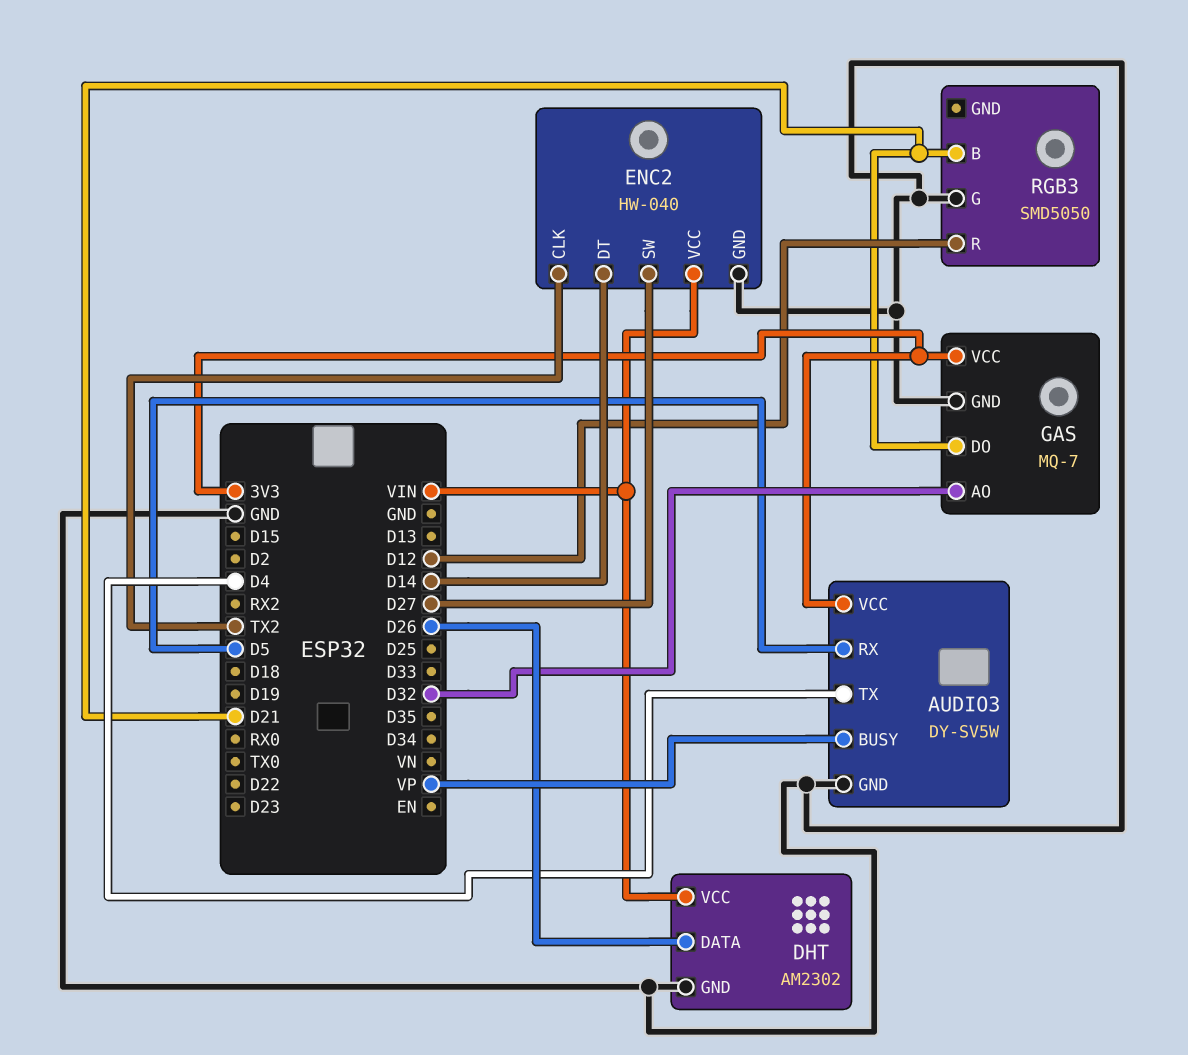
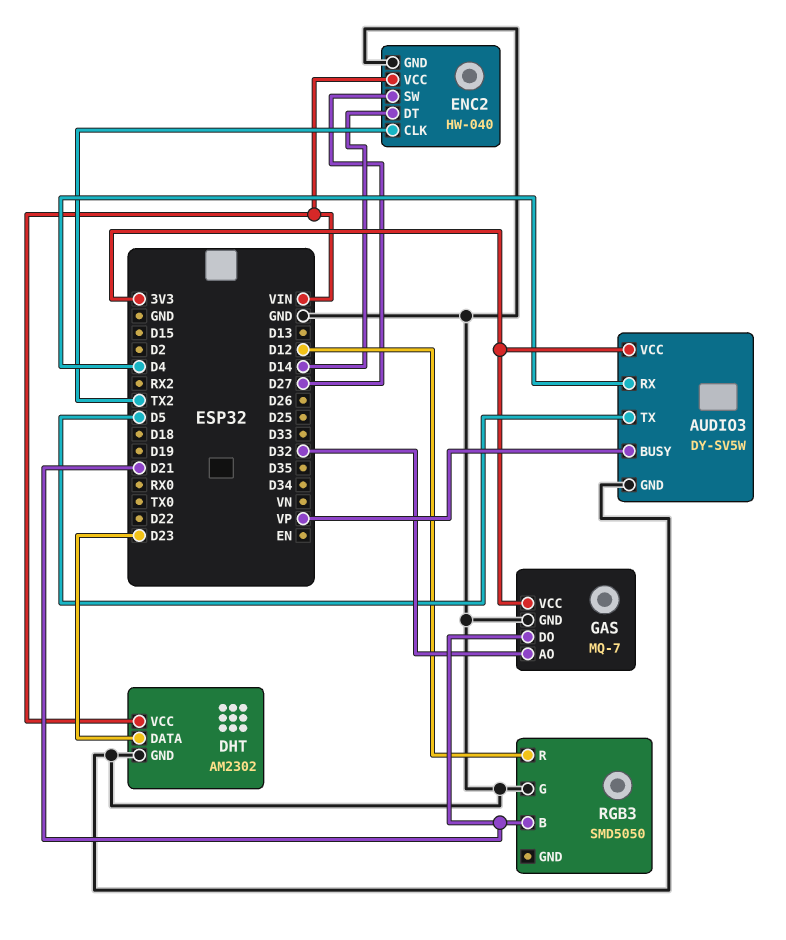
AUDIO3 pin RX: D5 -> D4
AUDIO3 pin TX: D4 -> D5
DHT pin DATA: D26 -> D23

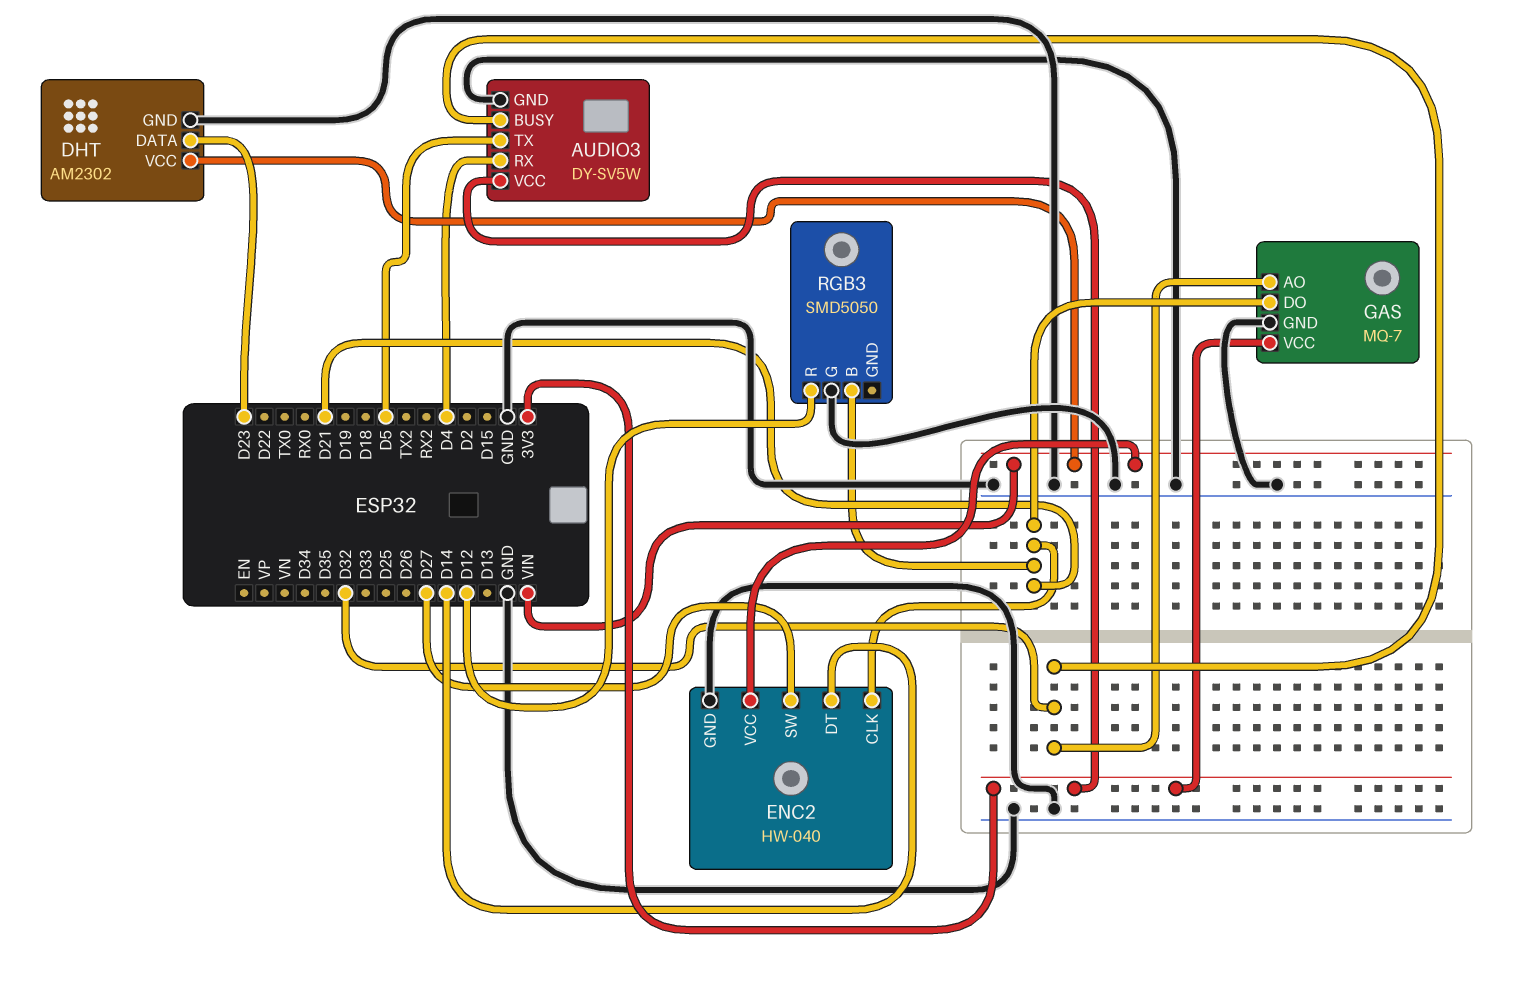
AUDIO3 pin BUSY: VP -> D32
ENC2 pin CLK: TX2 -> D21

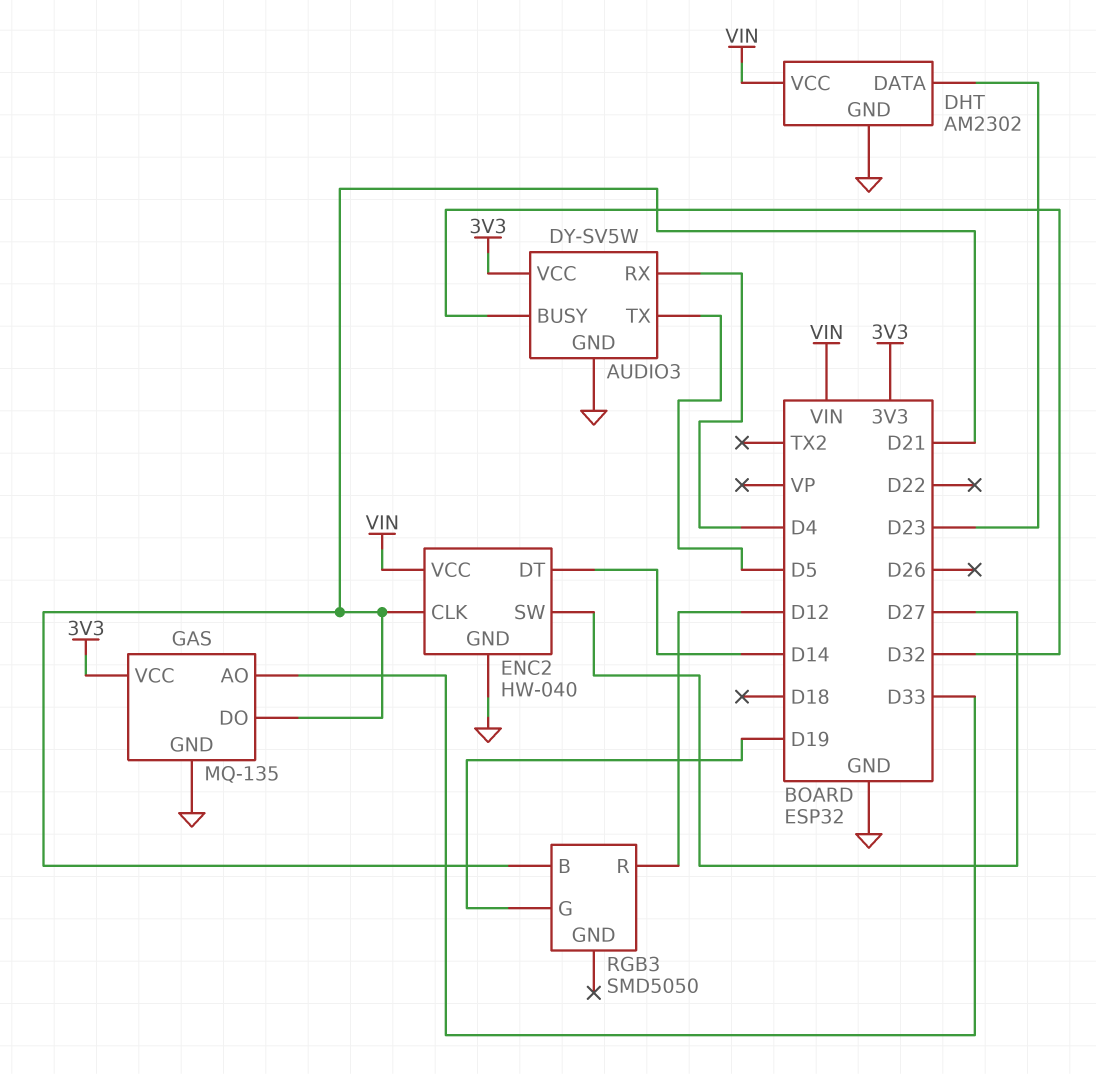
GAS: MQ-7 -> MQ-135
GAS pin AO: D32 -> D33
RGB3 pin G: GND -> D19

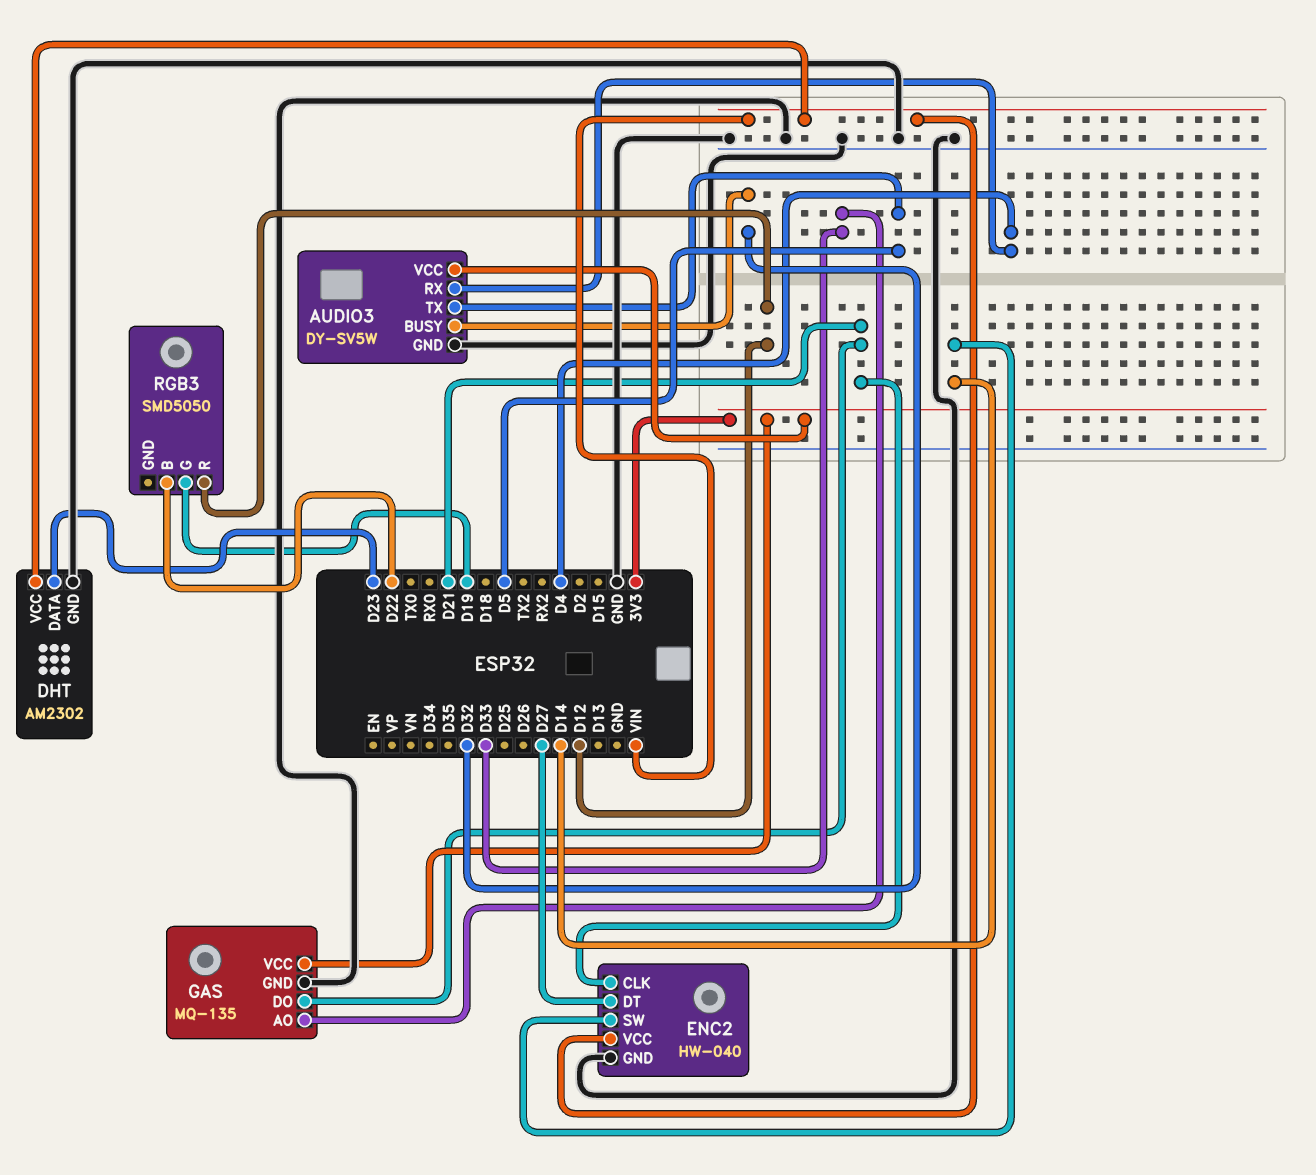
ENC2 pin DT: D14 -> D27
ENC2 pin SW: D27 -> D14
RGB3 pin B: D21 -> D22

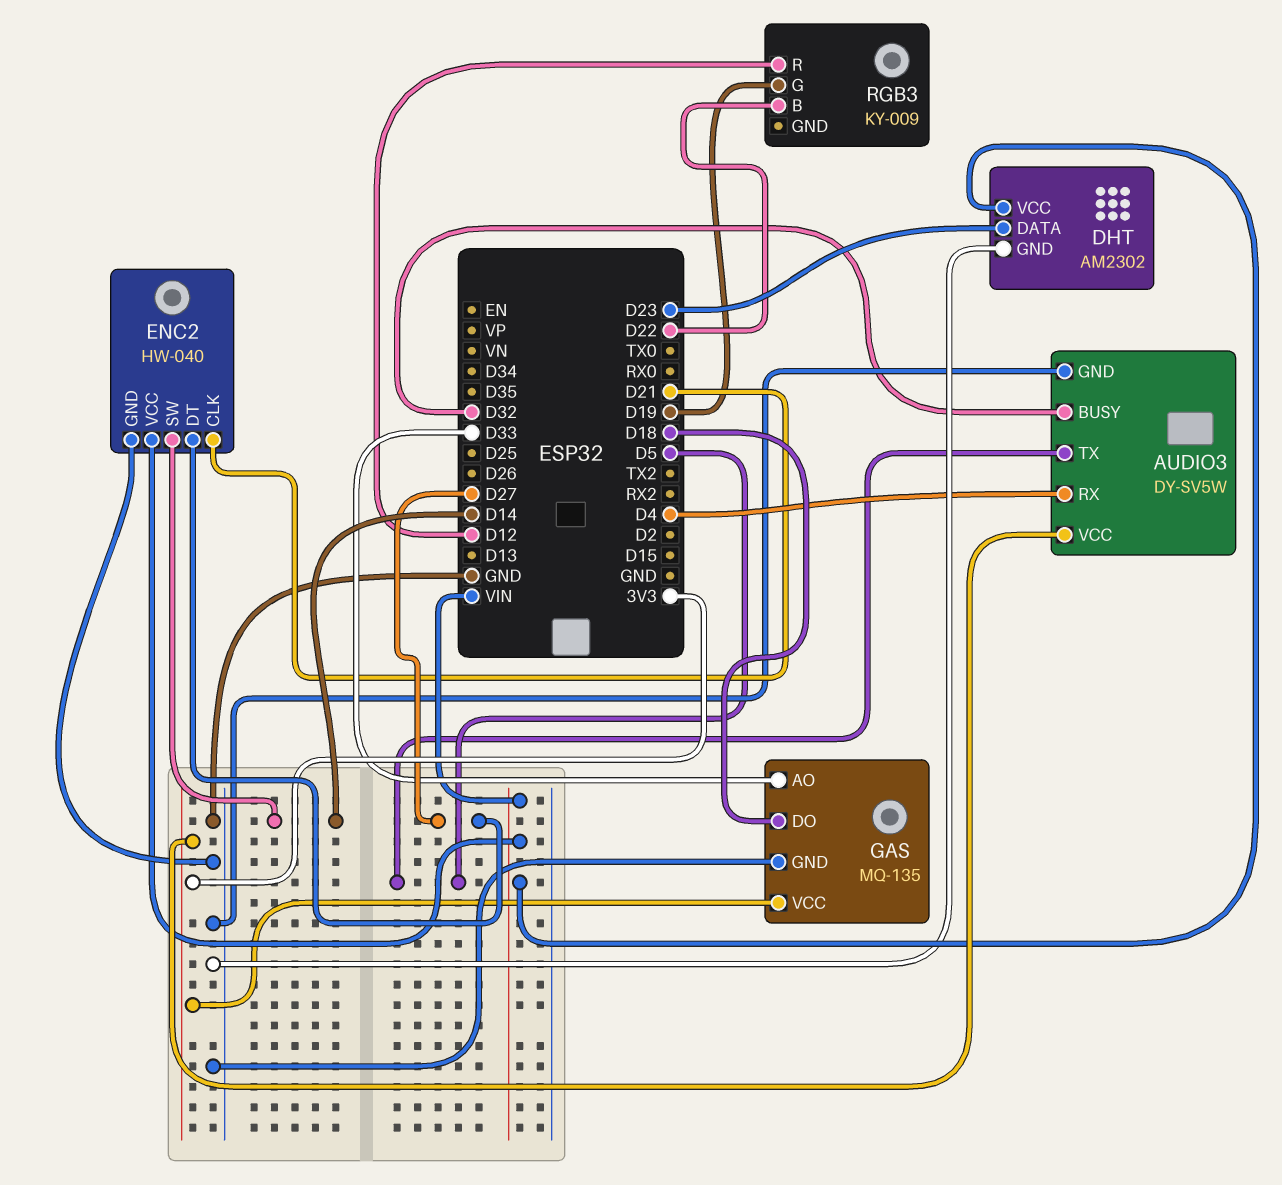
GAS pin DO: D21 -> D18
RGB3: SMD5050 -> KY-009

